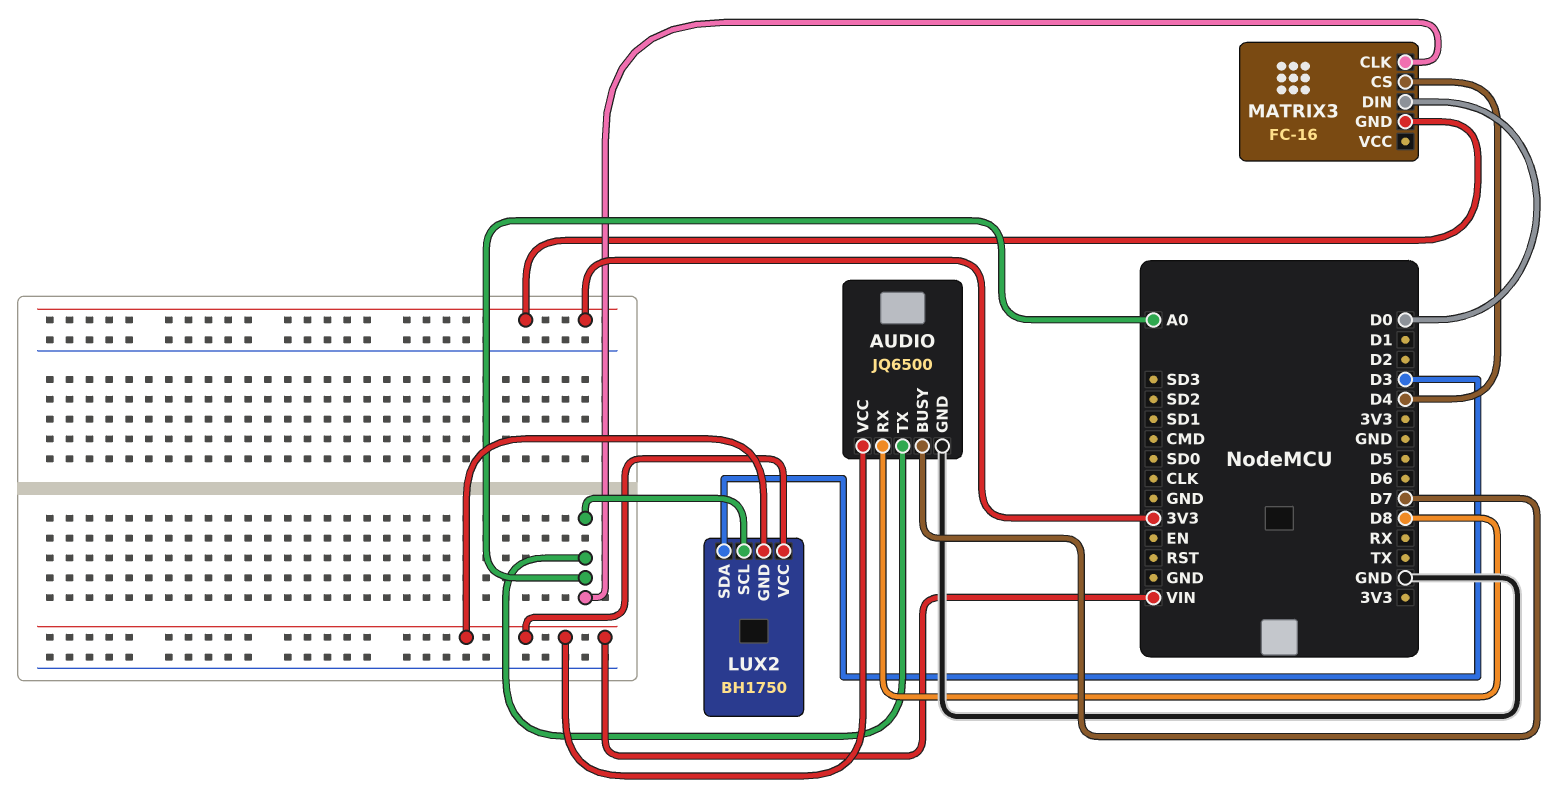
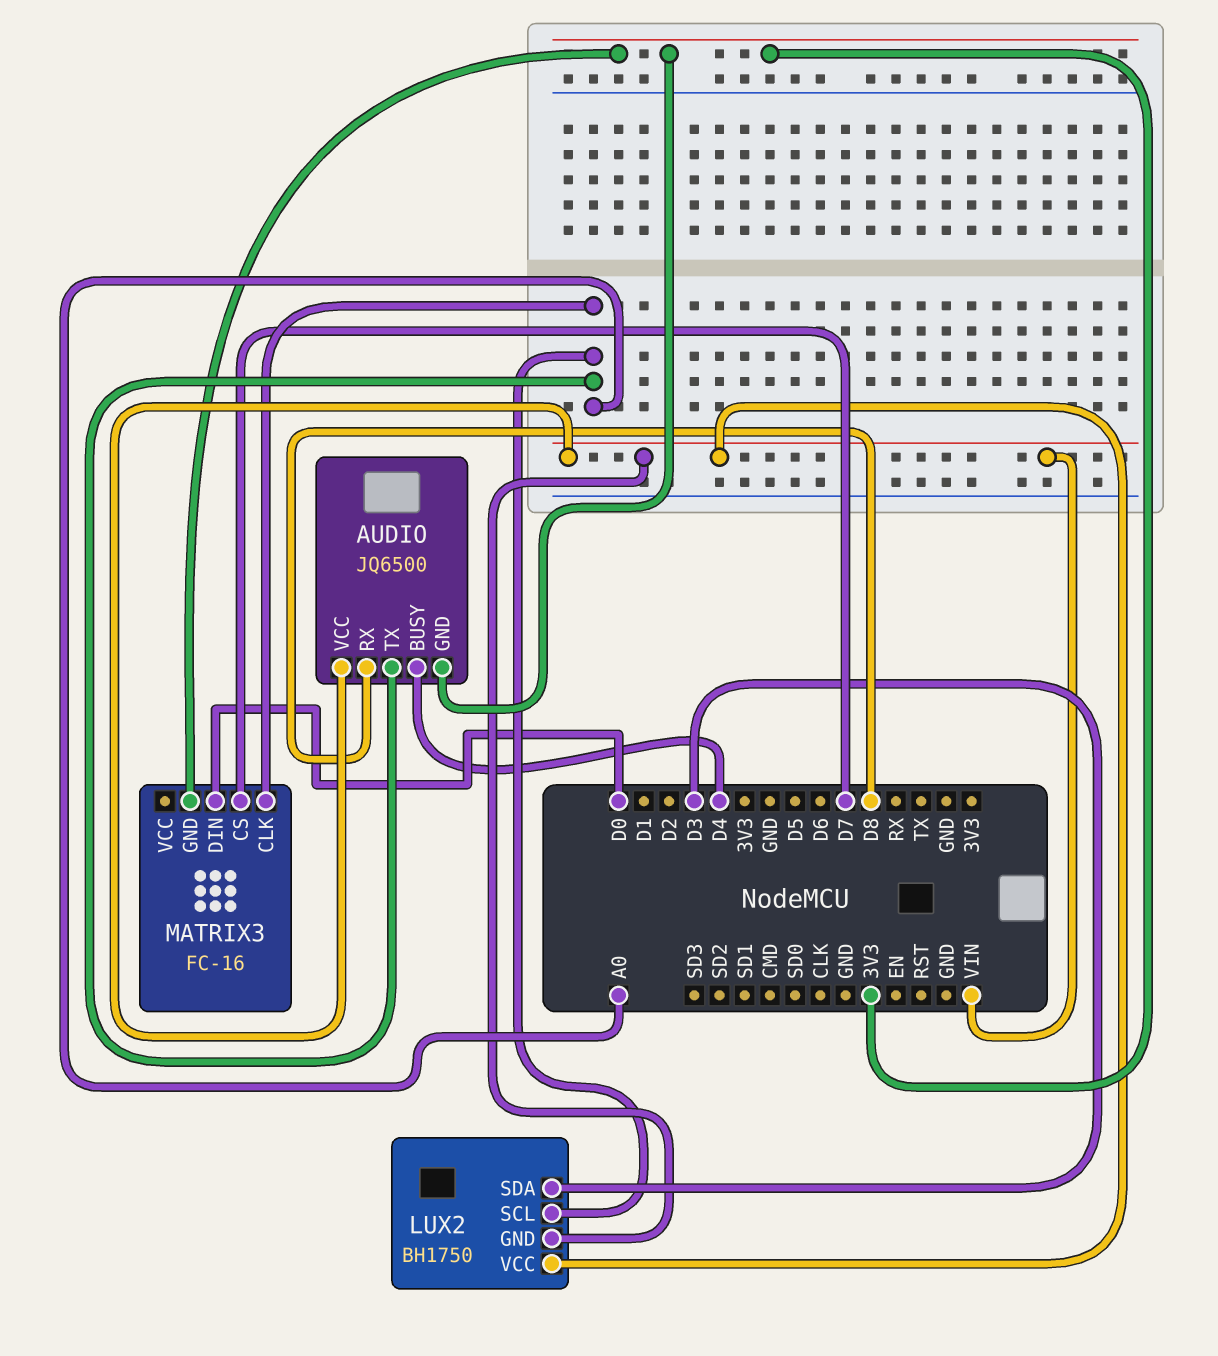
AUDIO pin BUSY: D7 -> D4
AUDIO pin GND: GND -> 3V3
MATRIX3 pin CS: D4 -> D7

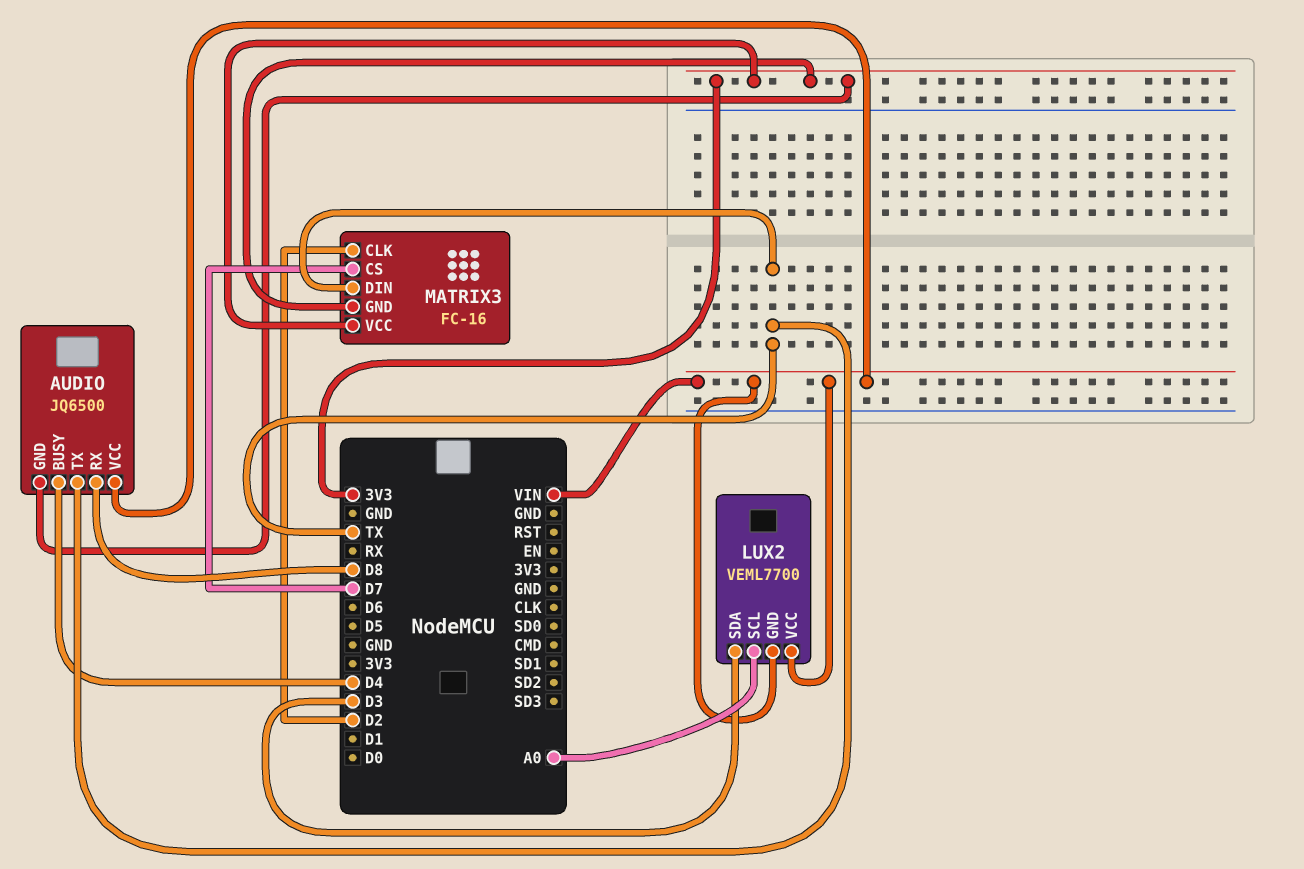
AUDIO pin TX: A0 -> TX
LUX2: BH1750 -> VEML7700
MATRIX3 pin CLK: A0 -> D2
MATRIX3 pin DIN: D0 -> TX
MATRIX3 pin VCC: none -> 3V3

